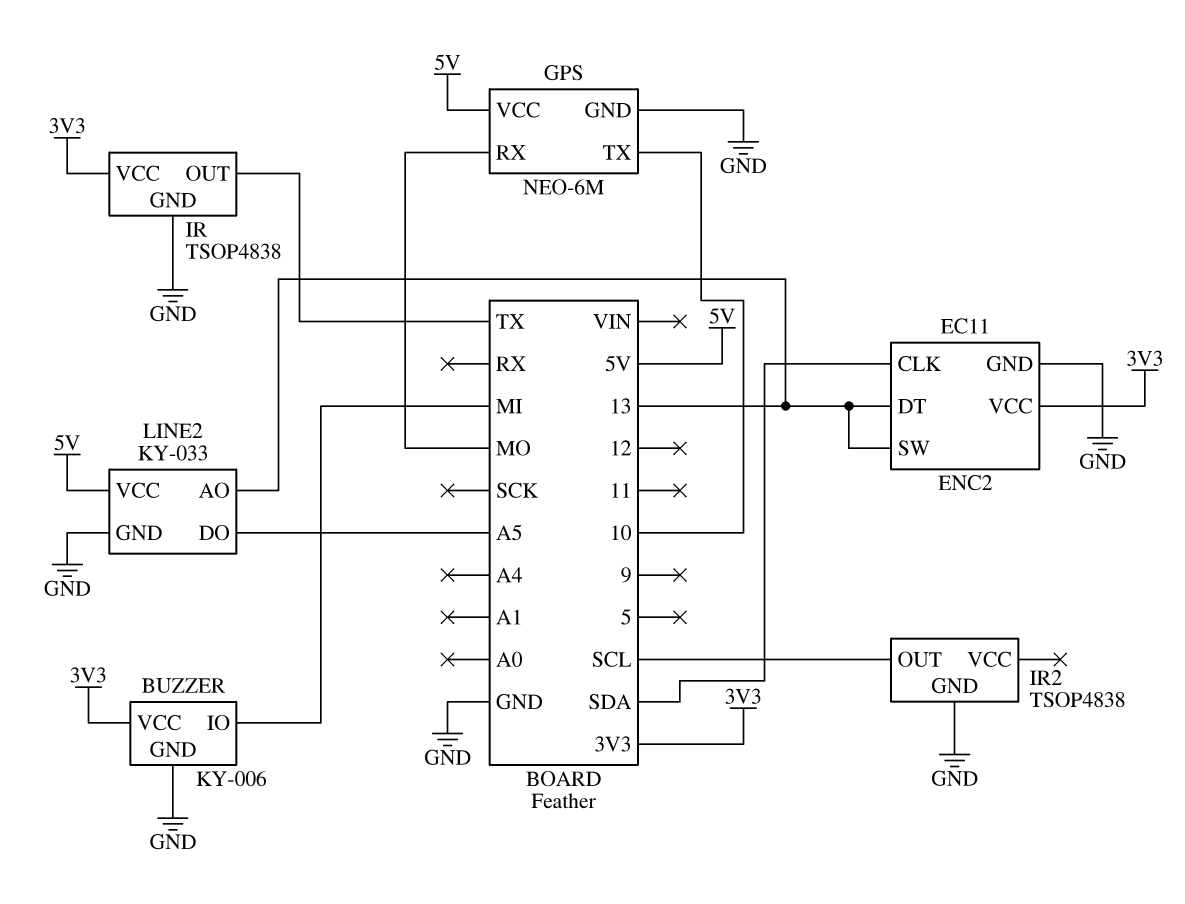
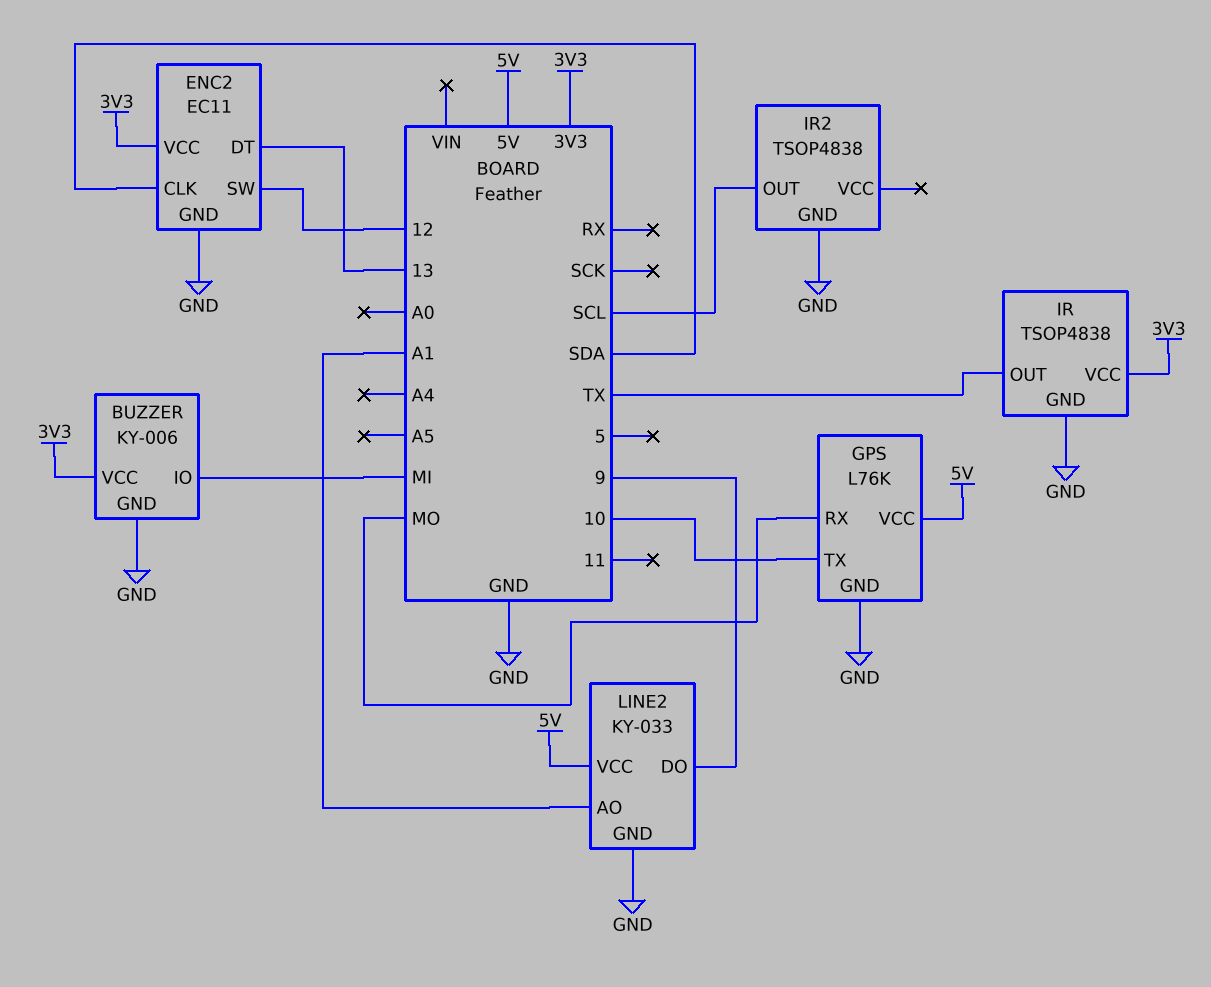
ENC2 pin SW: 13 -> 12
GPS: NEO-6M -> L76K
LINE2 pin AO: 13 -> A1
LINE2 pin DO: A5 -> 9

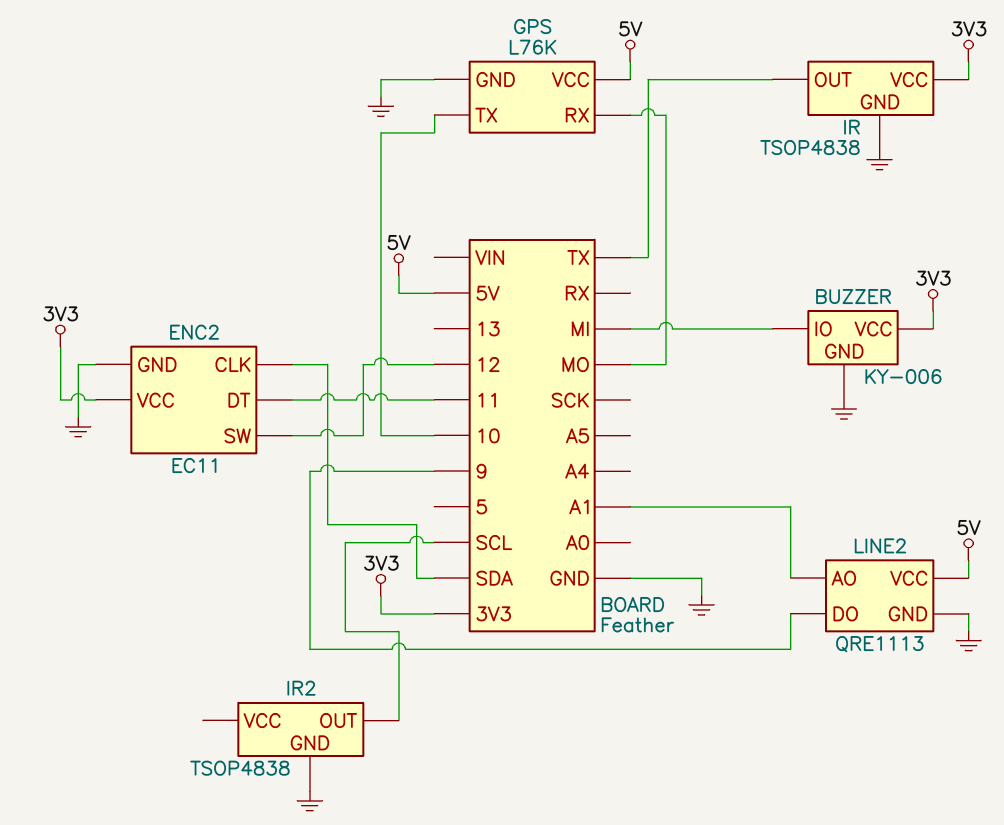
ENC2 pin DT: 13 -> 11
LINE2: KY-033 -> QRE1113

